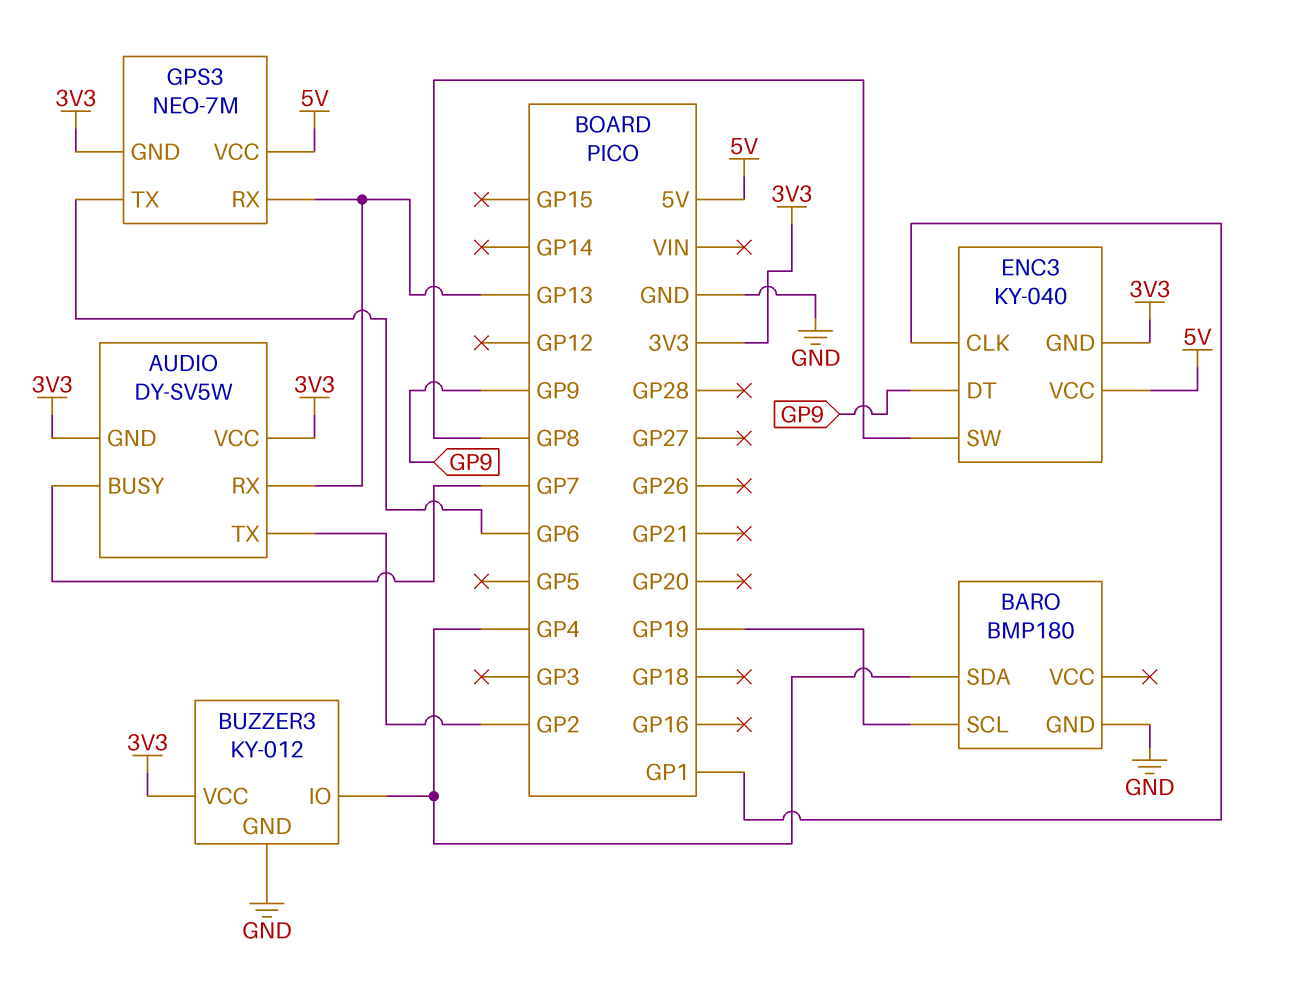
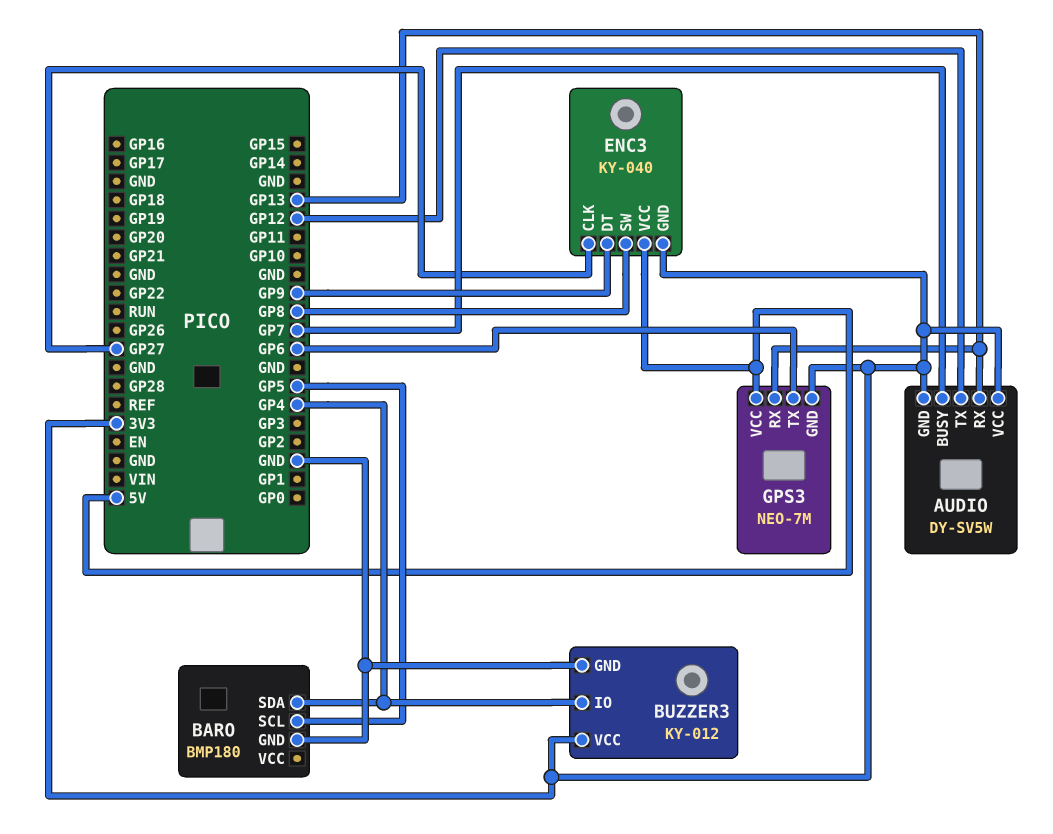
AUDIO pin TX: GP2 -> GP12
BARO pin SCL: GP19 -> GP5
ENC3 pin CLK: GP1 -> GP27

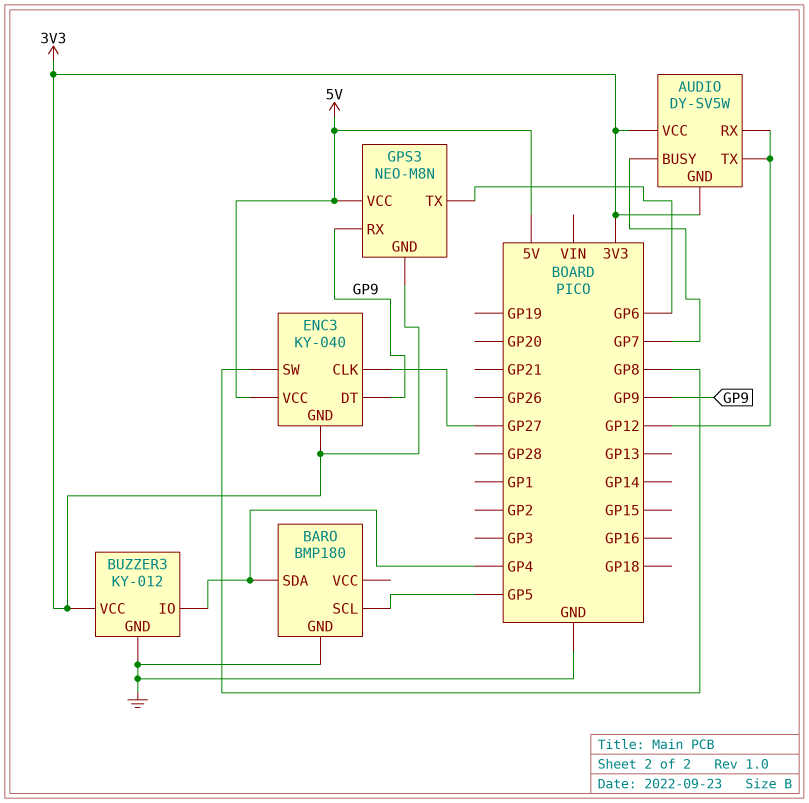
AUDIO pin RX: GP13 -> GP12
GPS3: NEO-7M -> NEO-M8N
GPS3 pin RX: GP13 -> GP9

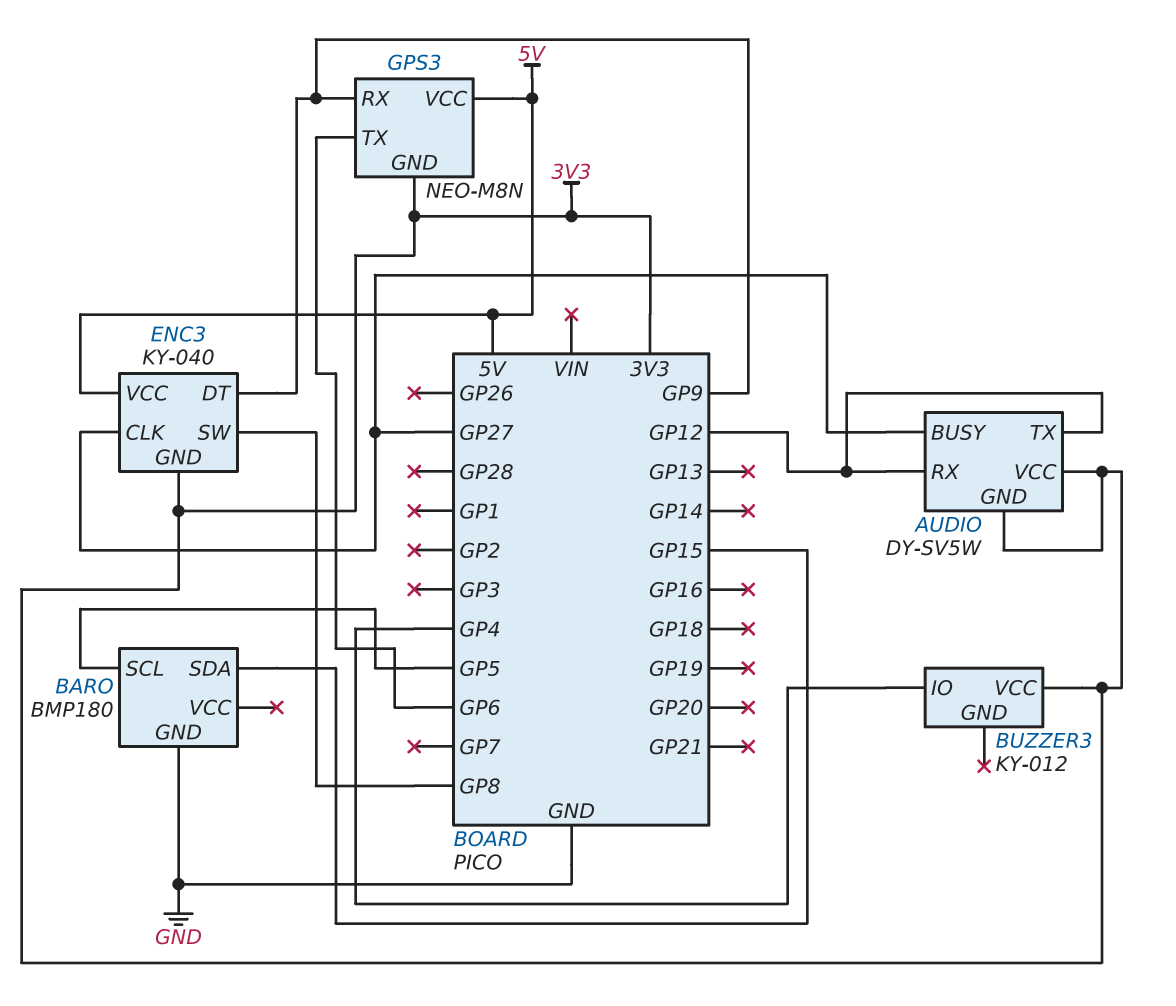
AUDIO pin BUSY: GP7 -> GP27
BARO pin SDA: GP4 -> GP15
BUZZER3 pin GND: GND -> none

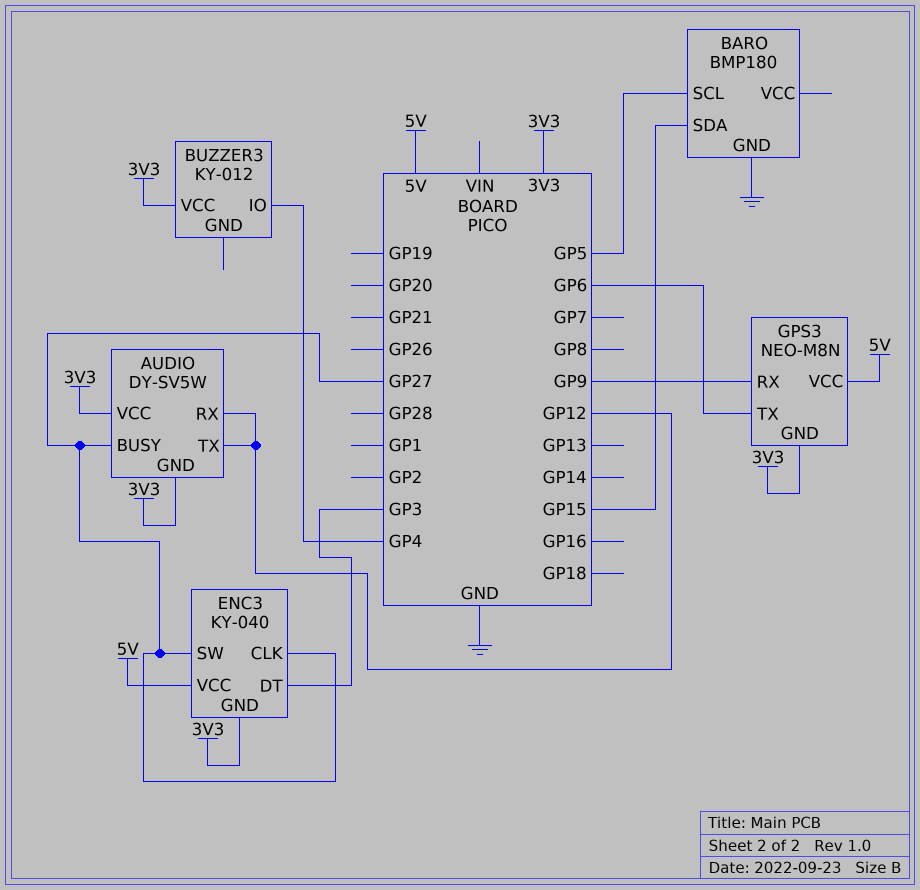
ENC3 pin DT: GP9 -> GP3
ENC3 pin SW: GP8 -> GP27

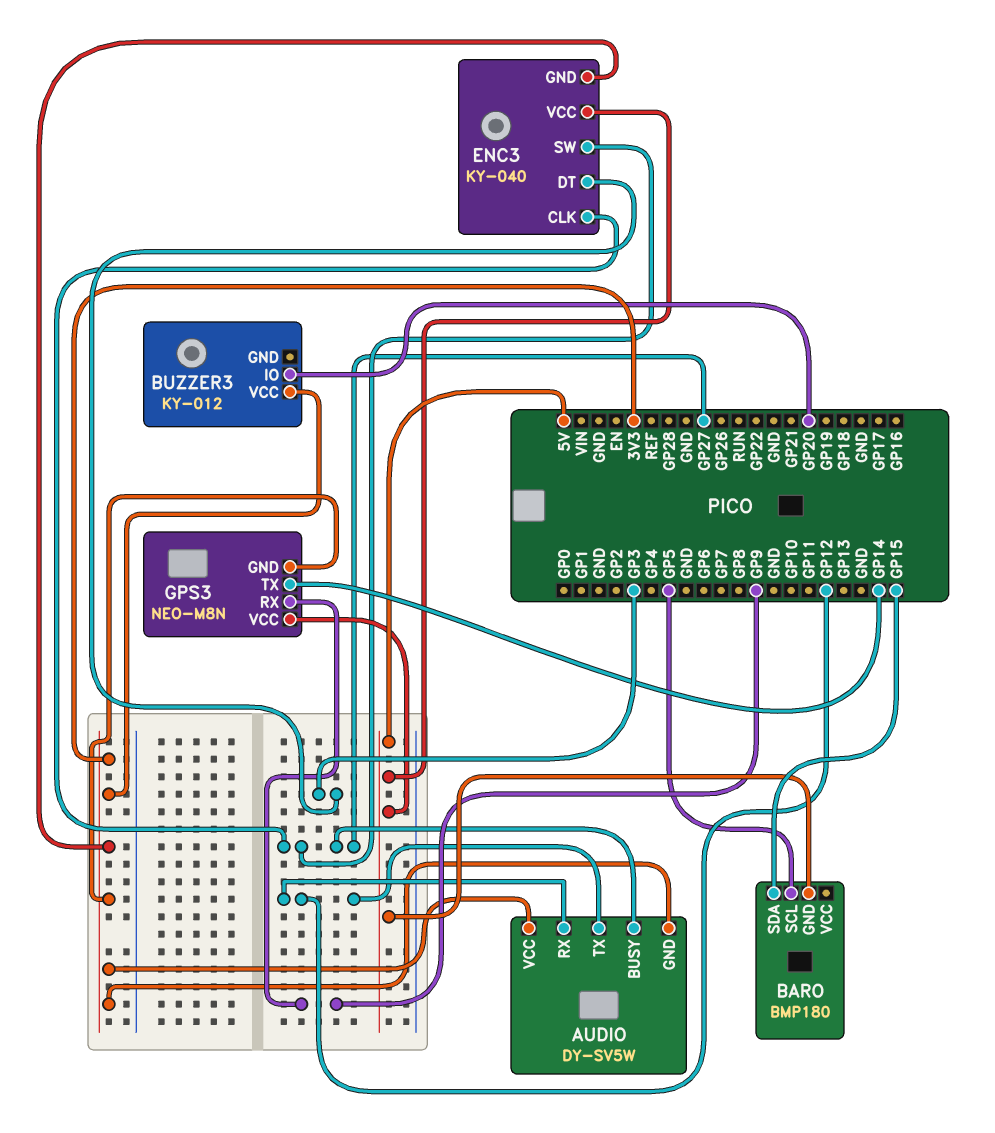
BARO pin GND: GND -> 5V
BUZZER3 pin IO: GP4 -> GP20
GPS3 pin TX: GP6 -> GP14

